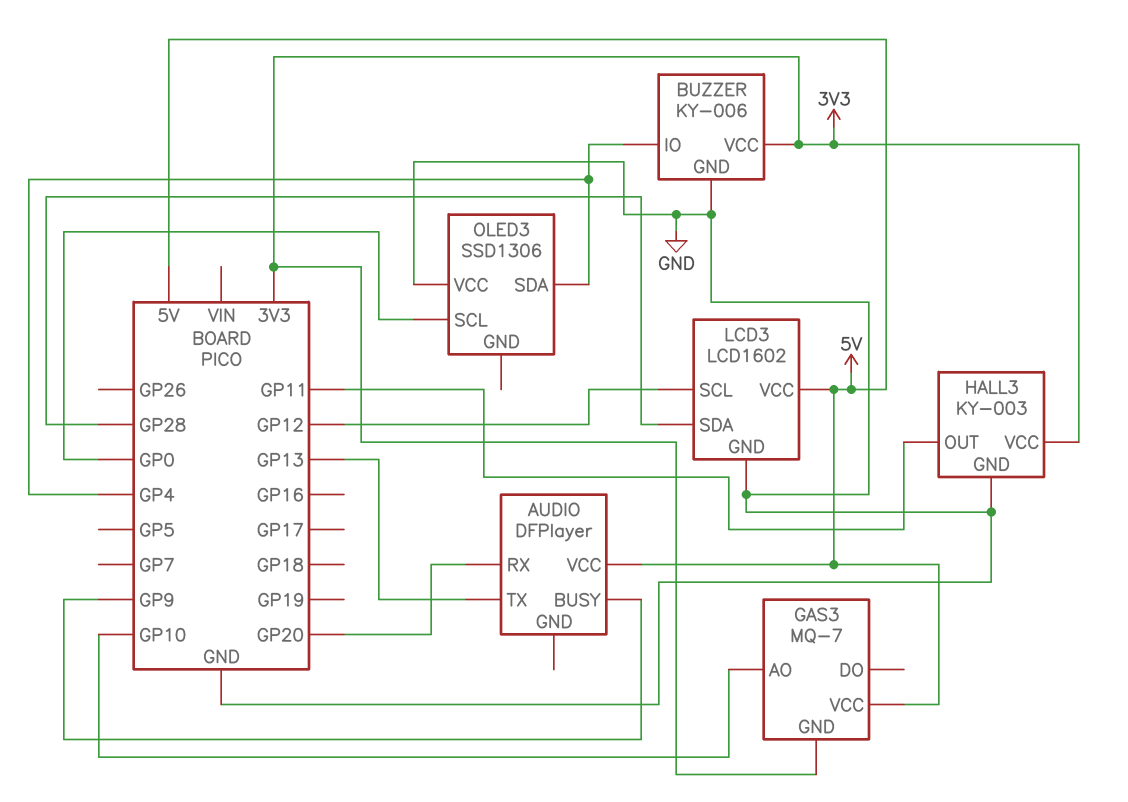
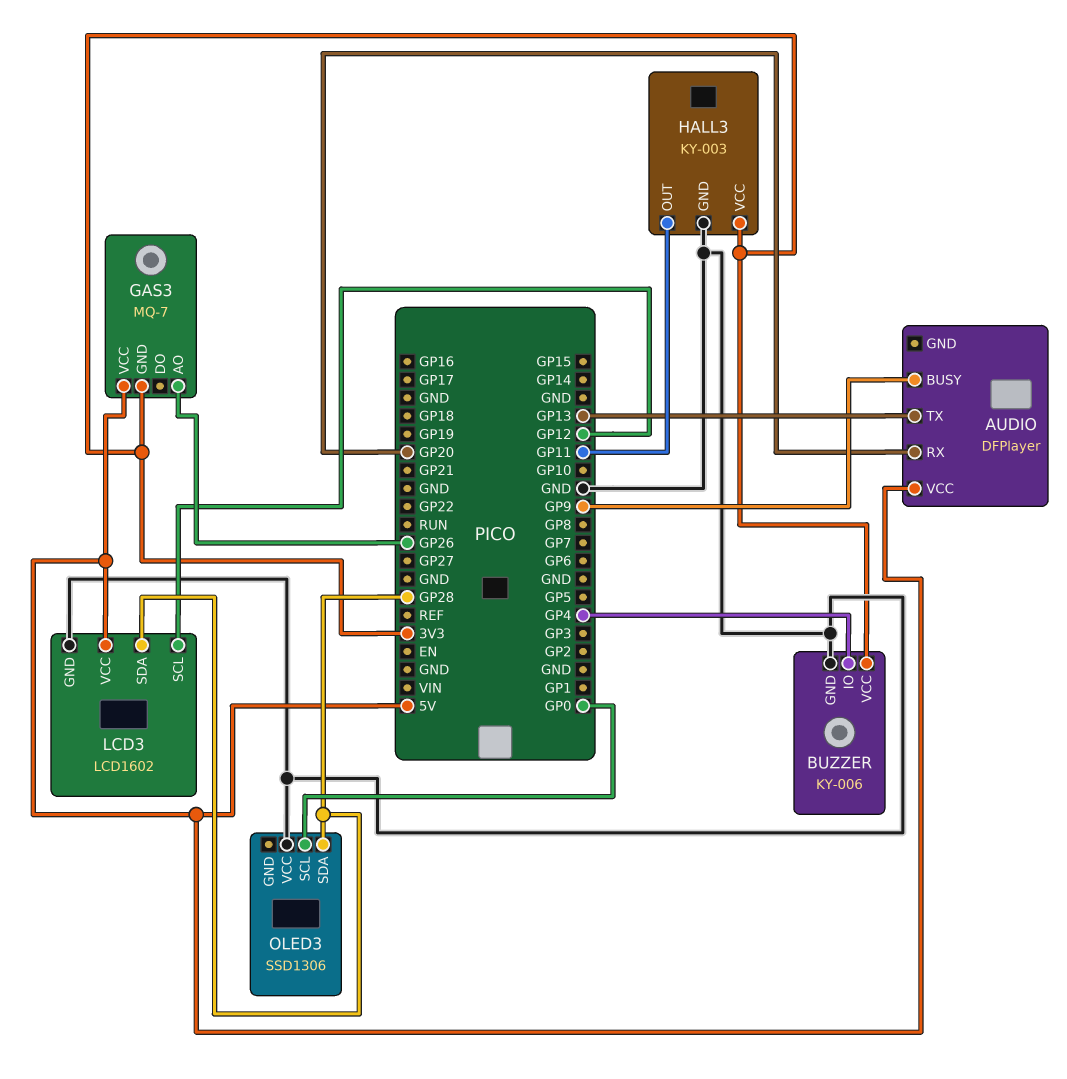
GAS3 pin AO: GP10 -> GP26
OLED3 pin SDA: GP4 -> GP28

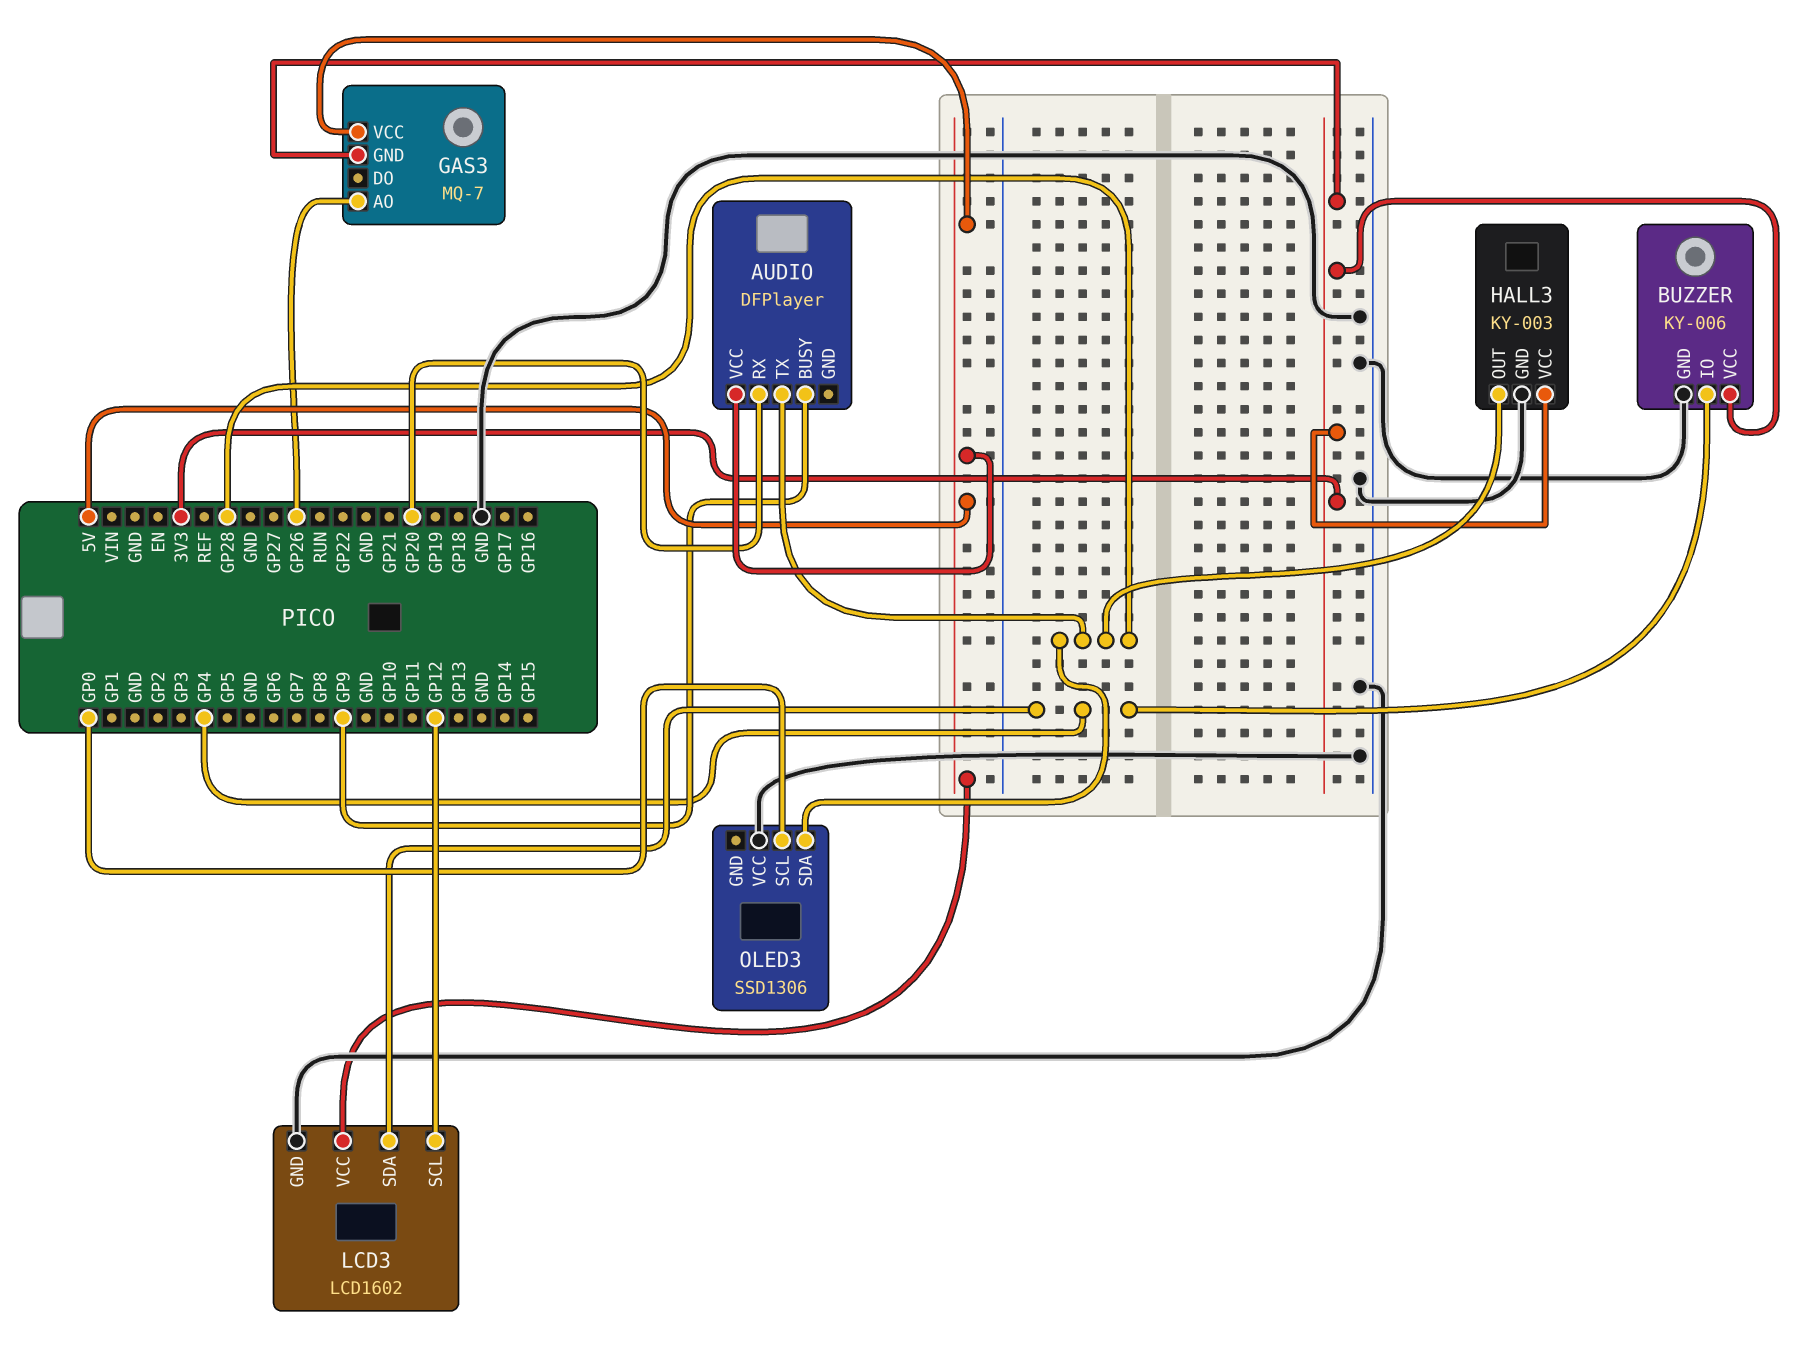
AUDIO pin TX: GP13 -> GP28
HALL3 pin OUT: GP11 -> GP28
LCD3 pin SDA: GP28 -> GP4

